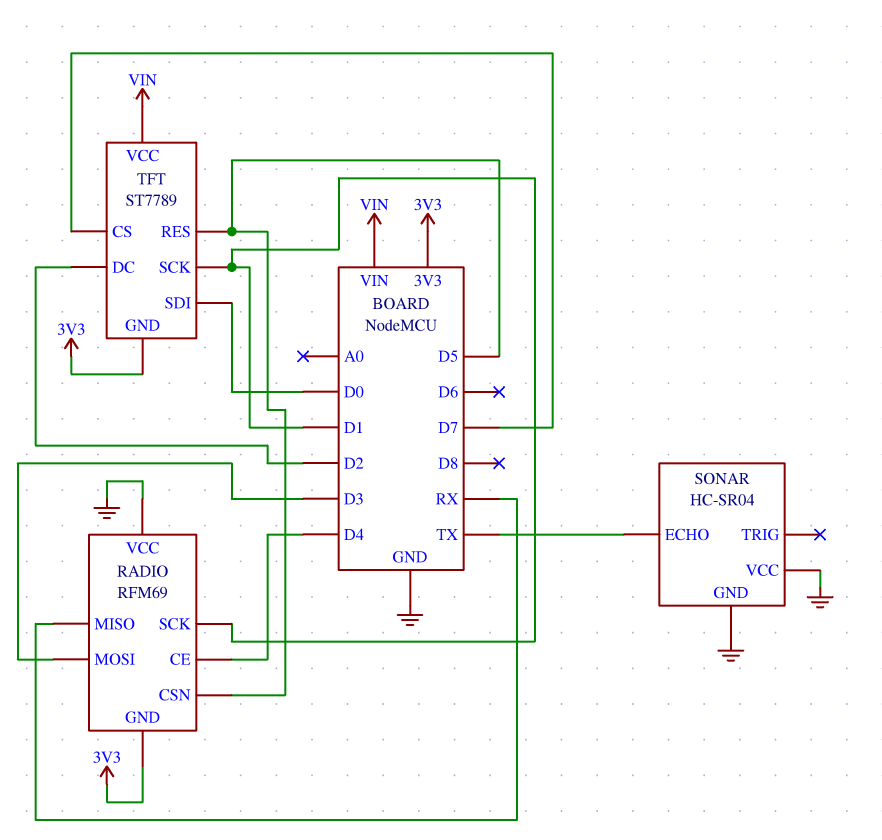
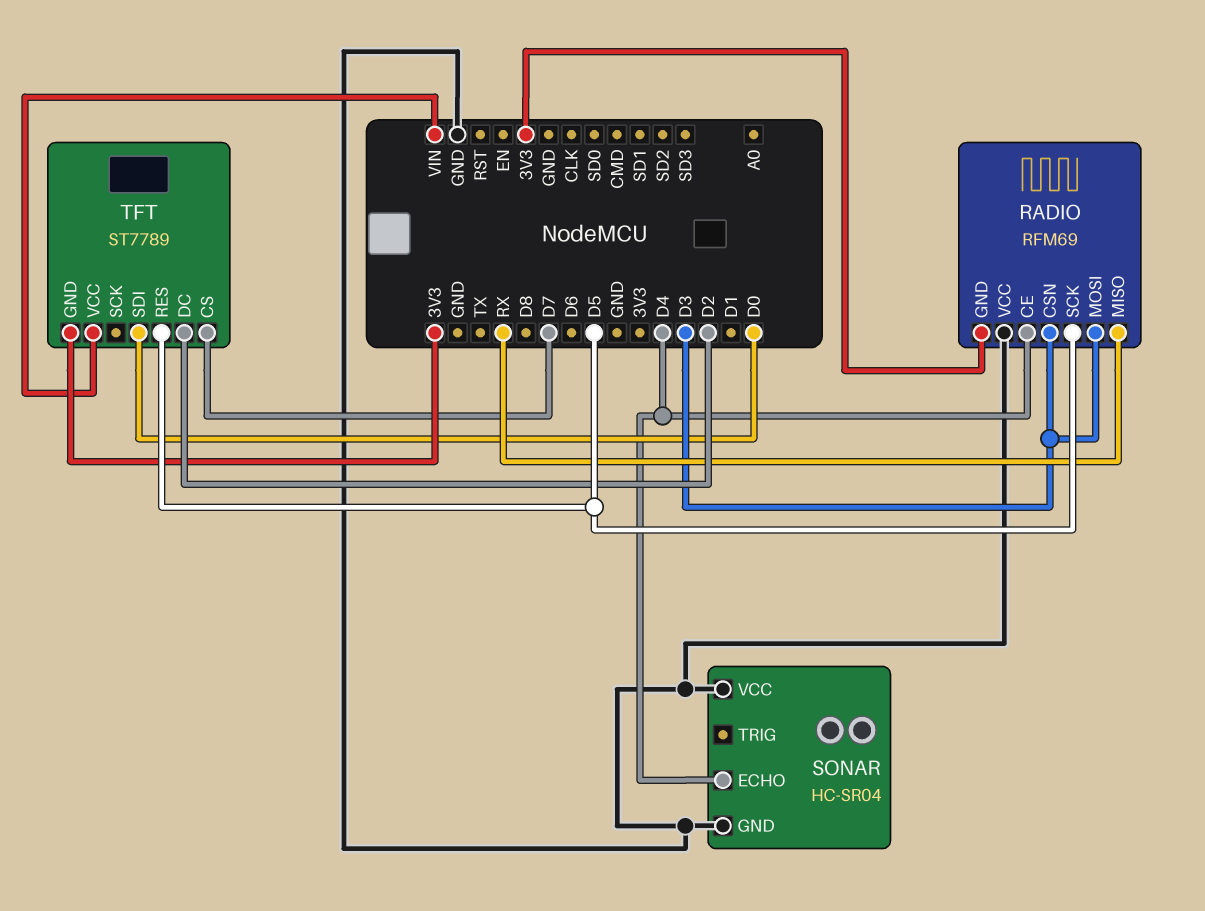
RADIO pin CSN: D5 -> D3
RADIO pin SCK: D1 -> D5
SONAR pin ECHO: TX -> D4
TFT pin SCK: D1 -> none

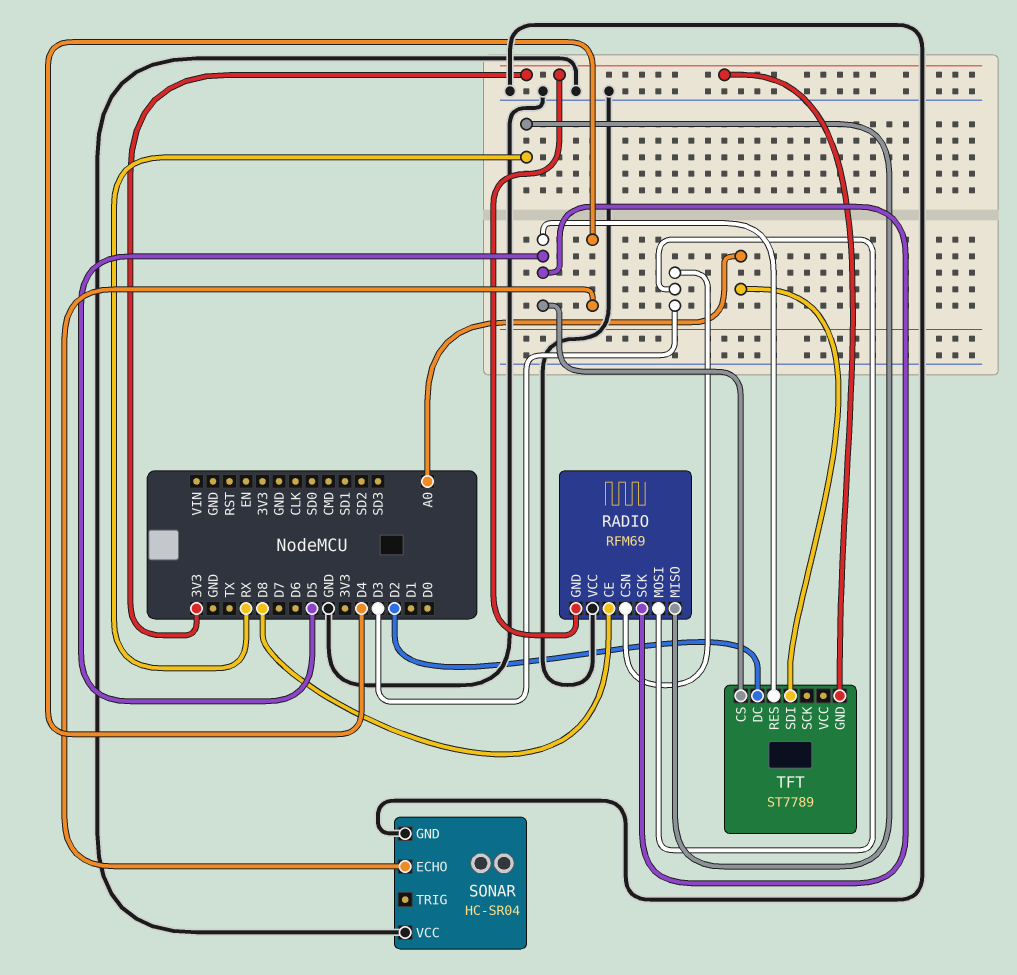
RADIO pin CE: D4 -> D8
TFT pin CS: D7 -> D5
TFT pin SDI: D0 -> A0
TFT pin VCC: VIN -> none

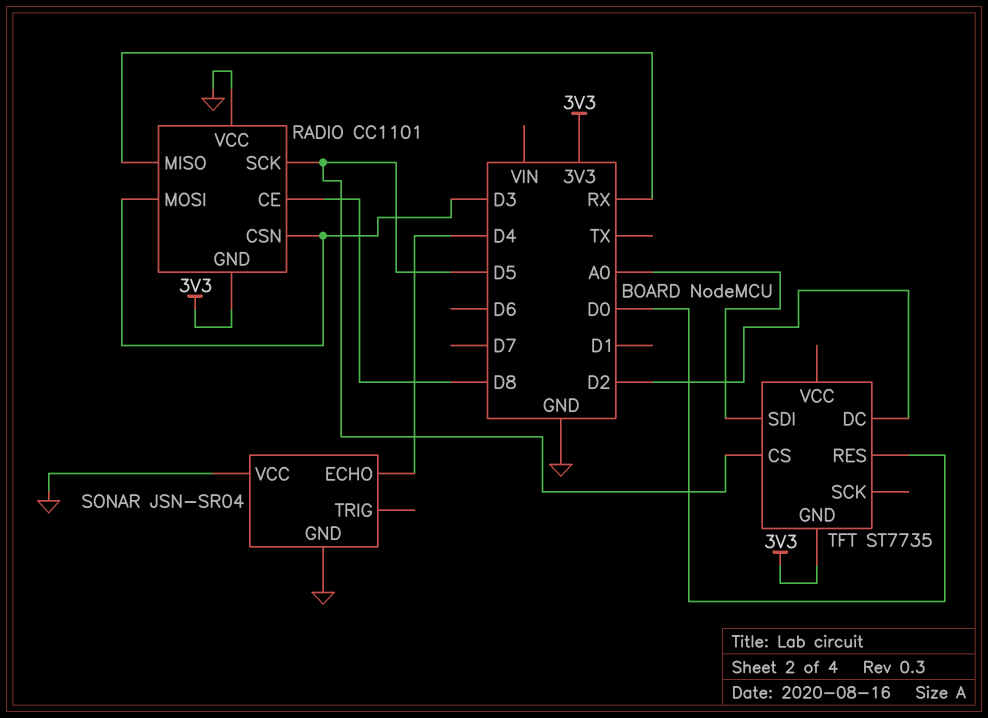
RADIO: RFM69 -> CC1101
SONAR: HC-SR04 -> JSN-SR04
TFT: ST7789 -> ST7735
TFT pin RES: D5 -> D0

